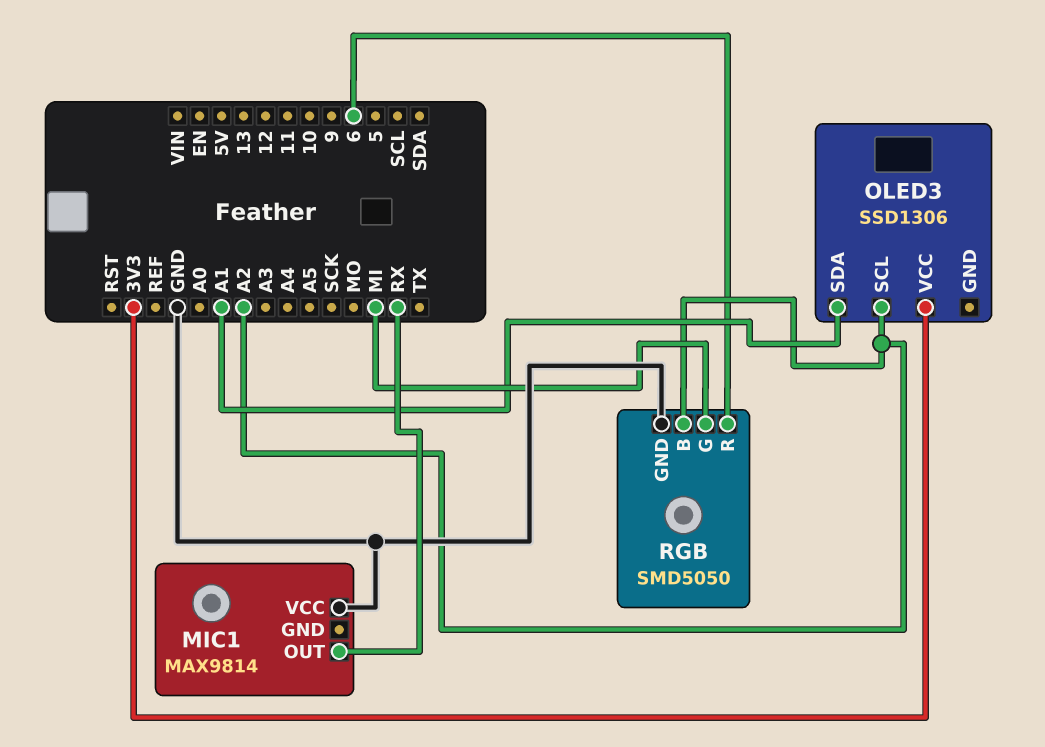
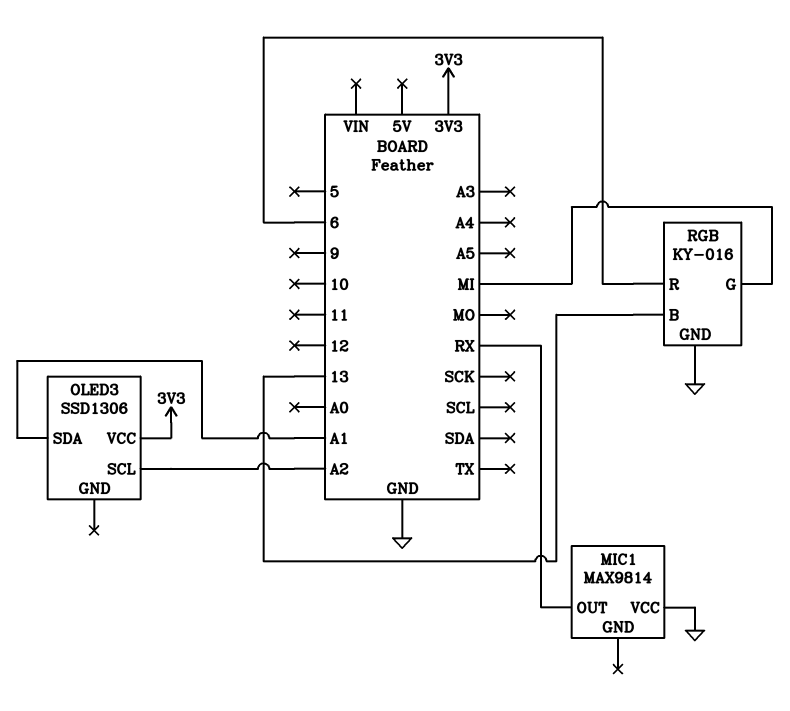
RGB: SMD5050 -> KY-016
RGB pin B: A2 -> 13

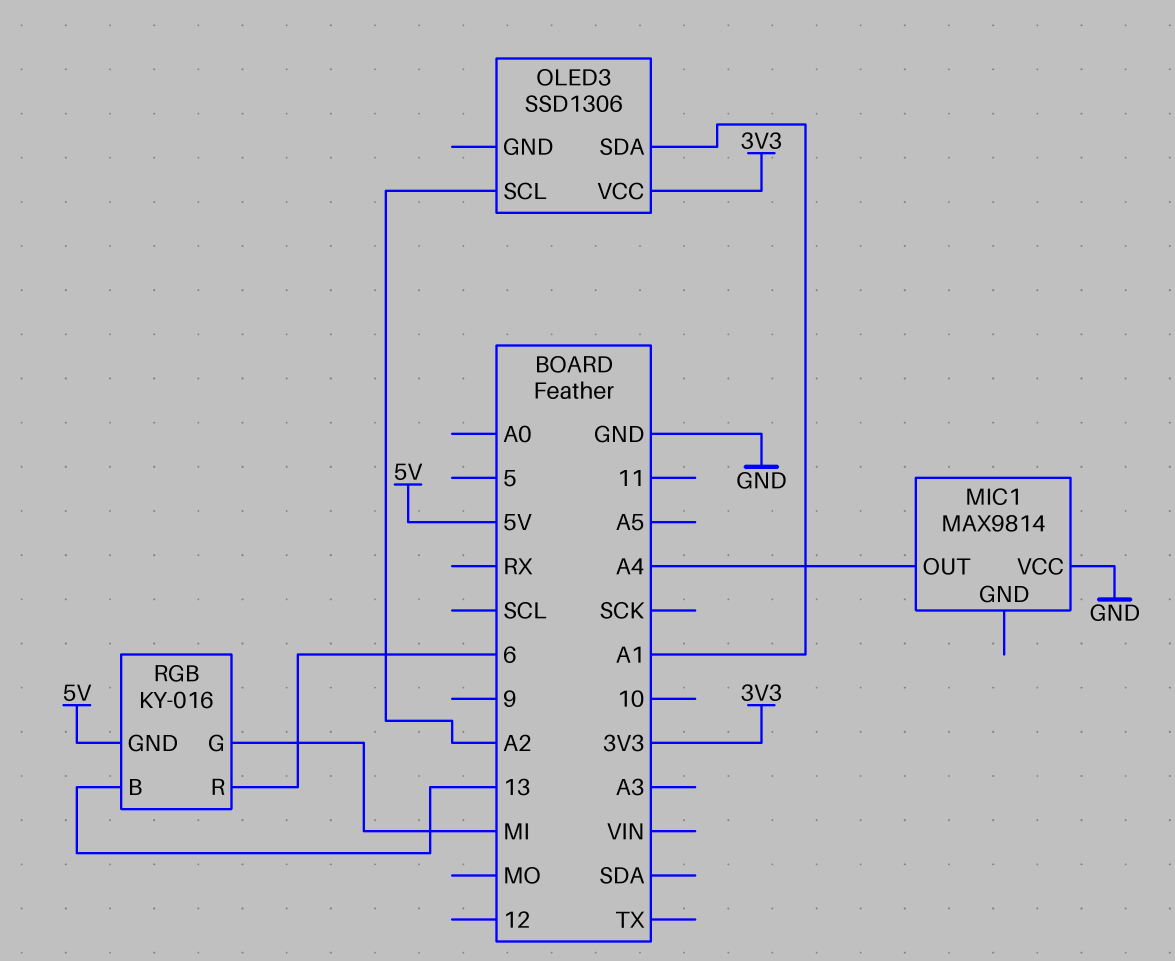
MIC1 pin OUT: RX -> A4
RGB pin GND: GND -> 5V

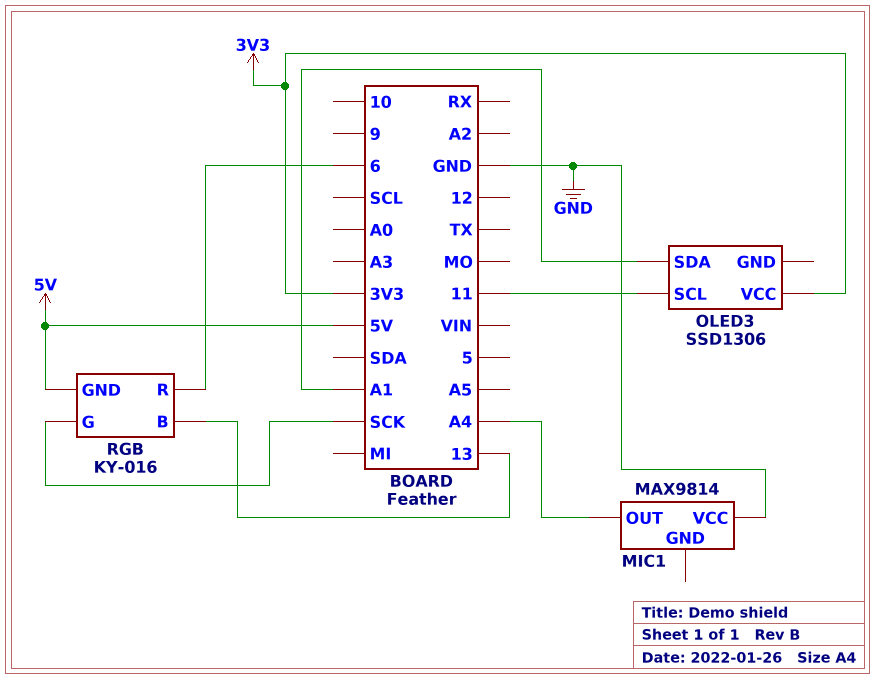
OLED3 pin SCL: A2 -> 11
RGB pin G: MI -> SCK

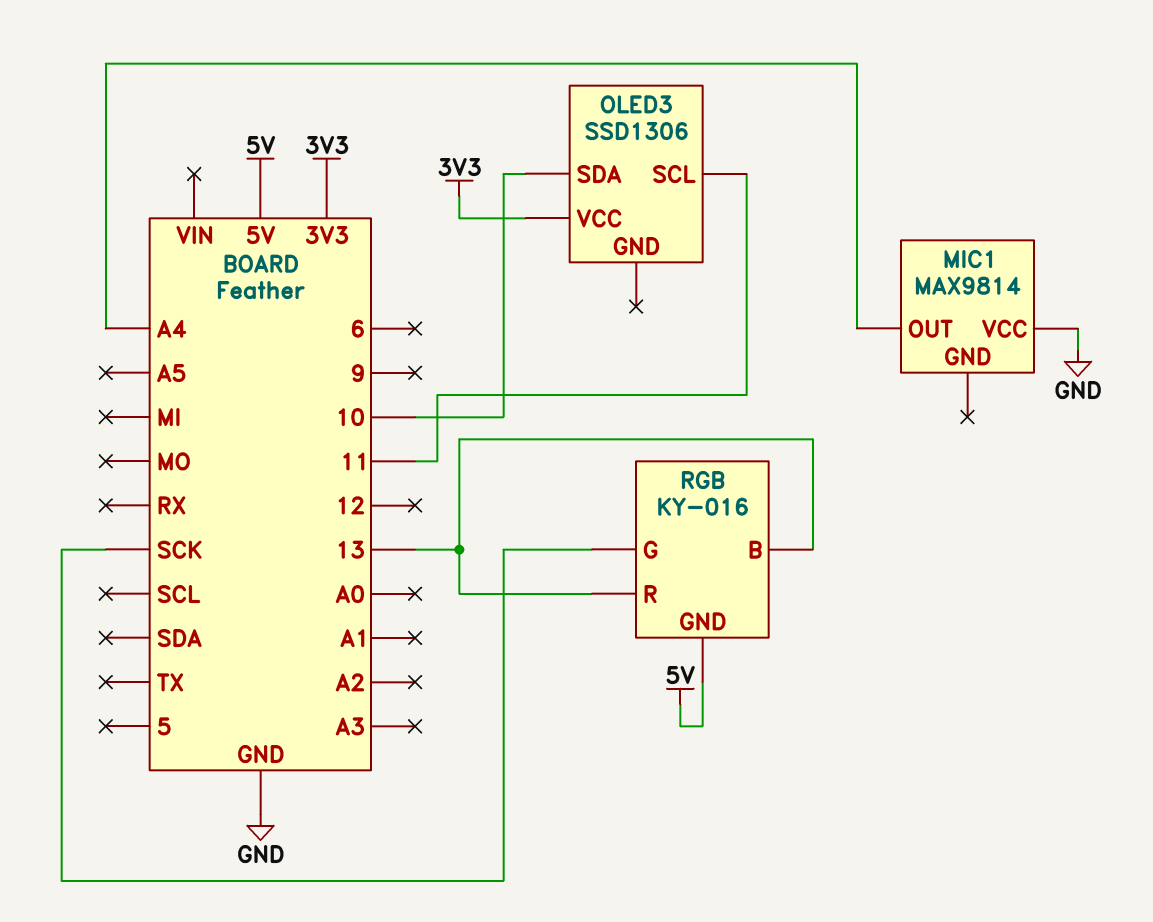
OLED3 pin SDA: A1 -> 10
RGB pin R: 6 -> 13

